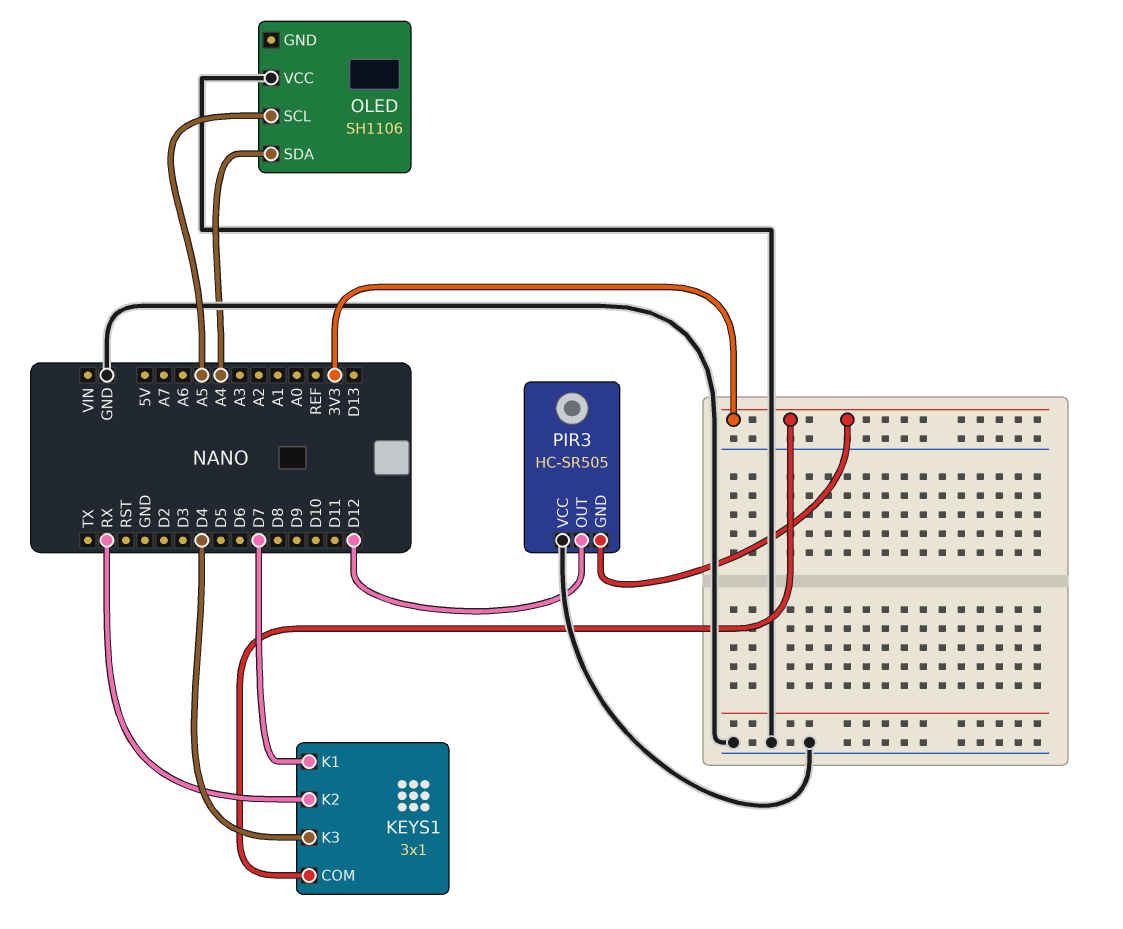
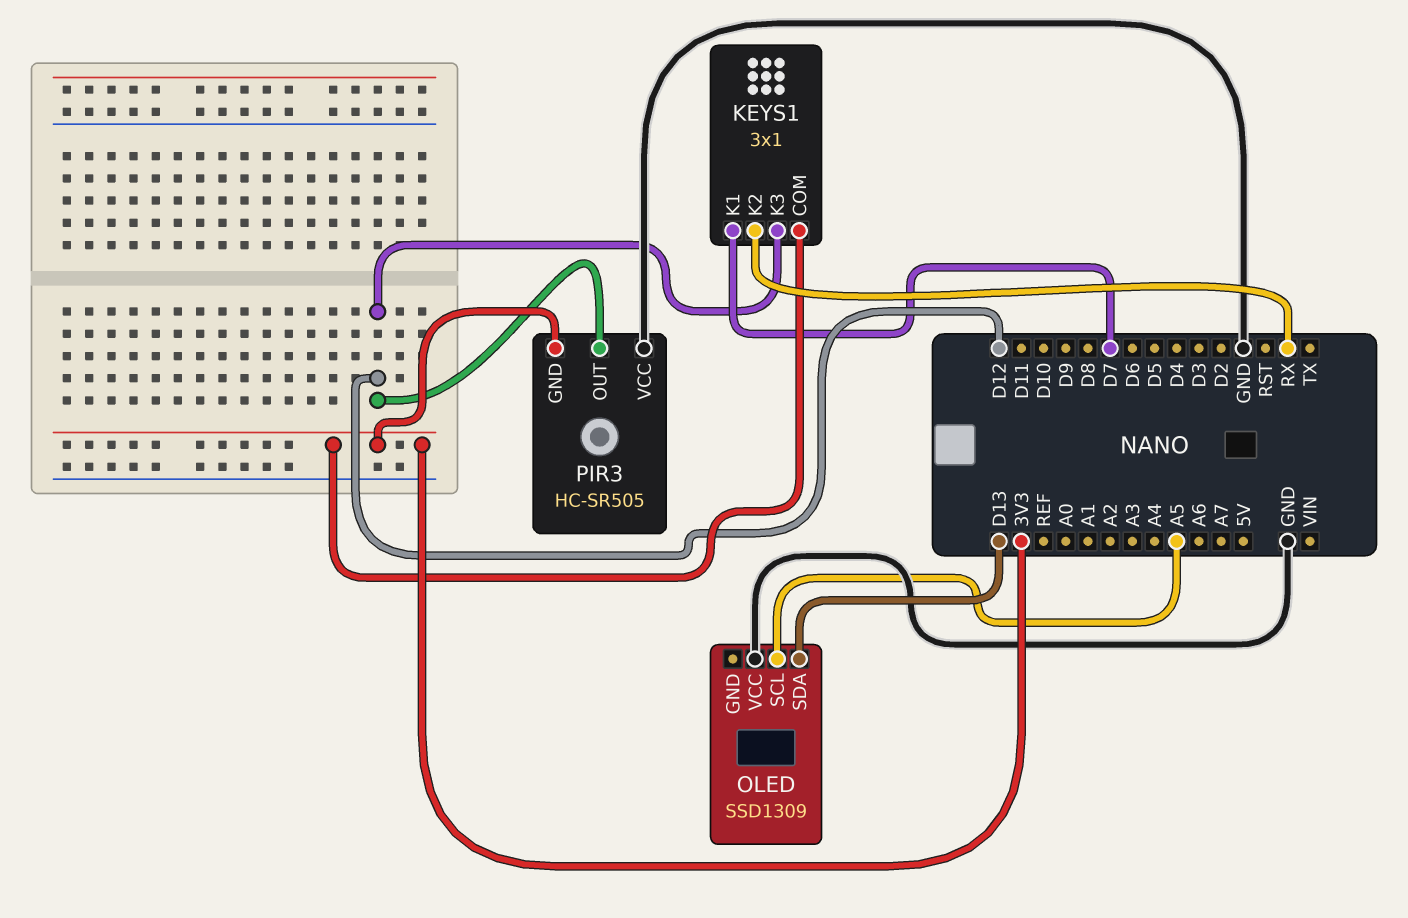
KEYS1 pin K3: D4 -> D12
OLED: SH1106 -> SSD1309
OLED pin SDA: A4 -> D13

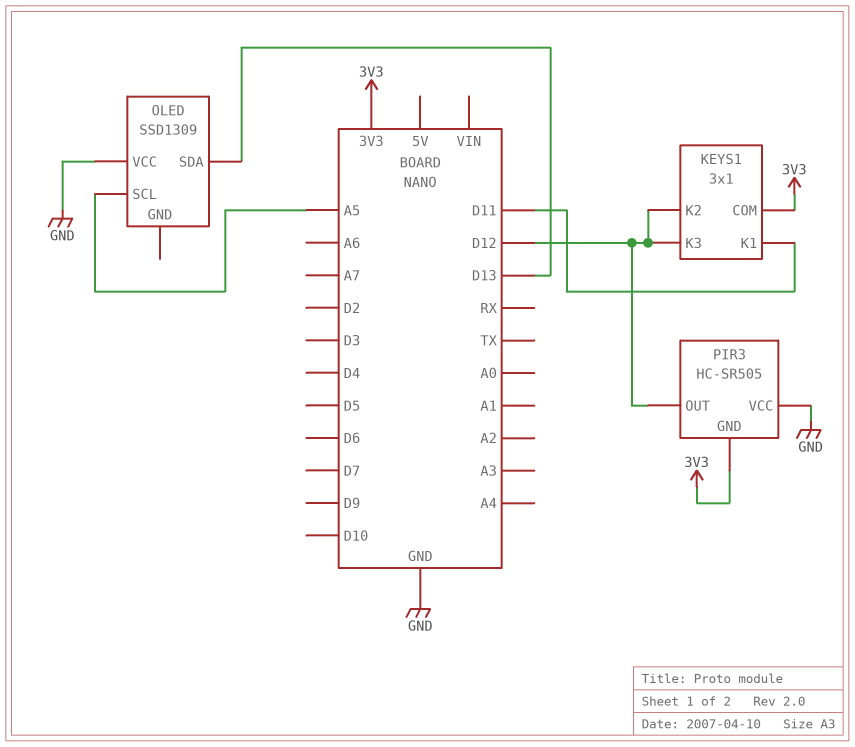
KEYS1 pin K1: D7 -> D11
KEYS1 pin K2: RX -> D12

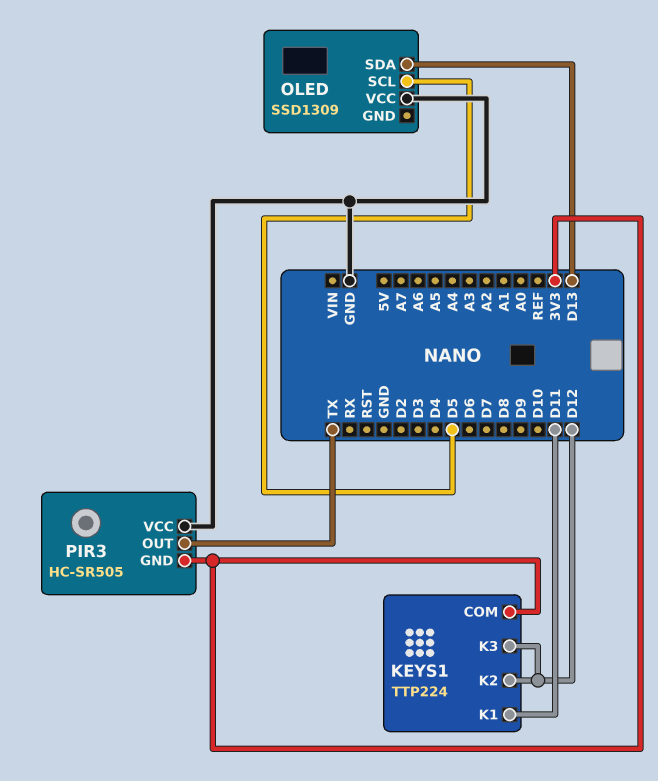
KEYS1: 3x1 -> TTP224
OLED pin SCL: A5 -> D5
PIR3 pin OUT: D12 -> TX

